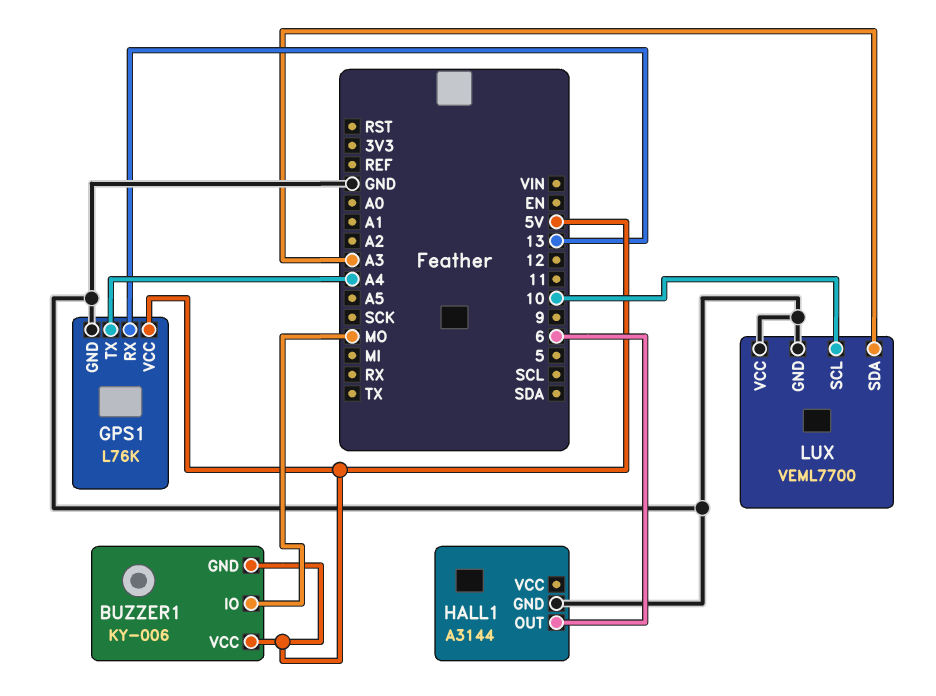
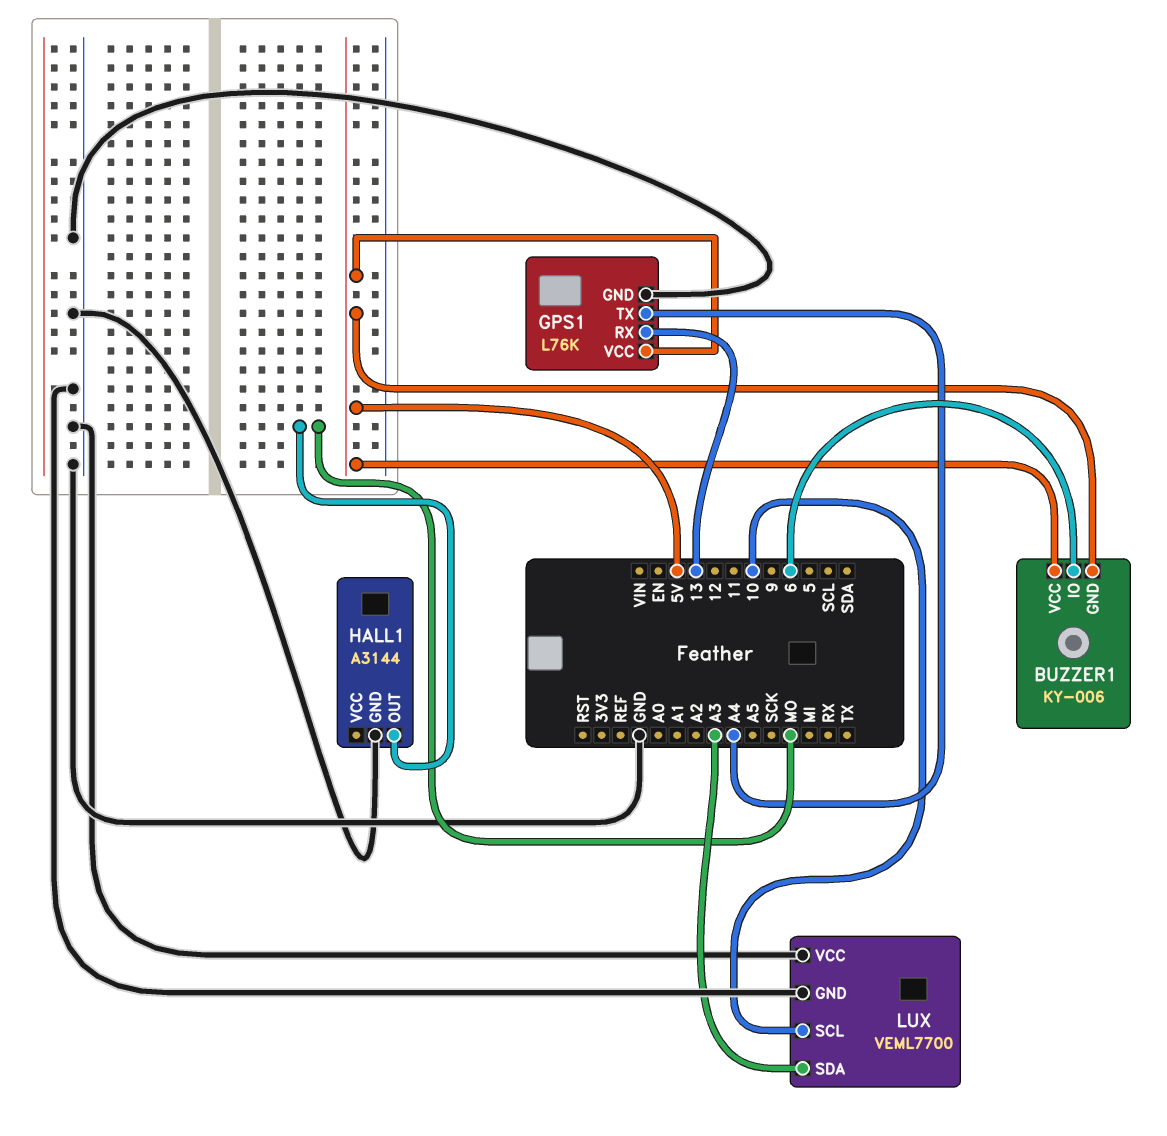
BUZZER1 pin IO: MO -> 6
HALL1 pin OUT: 6 -> MO

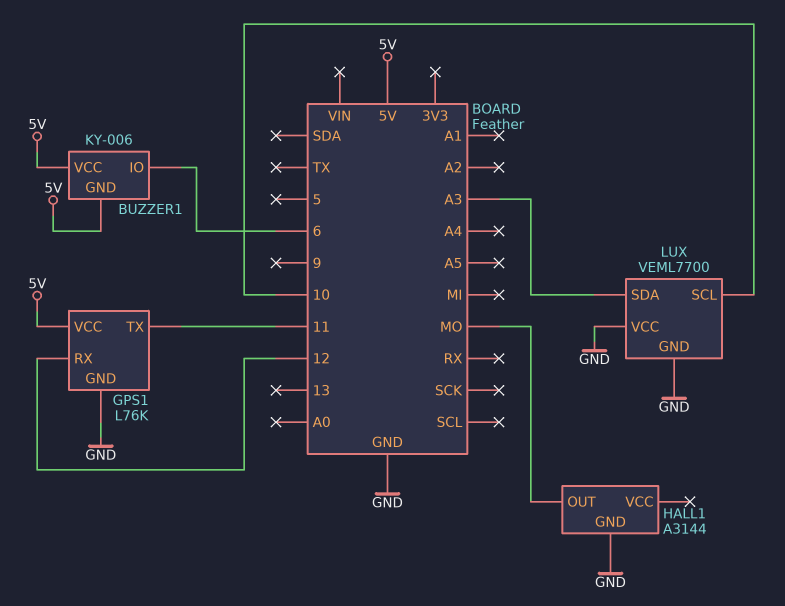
GPS1 pin RX: 13 -> 12
GPS1 pin TX: A4 -> 11

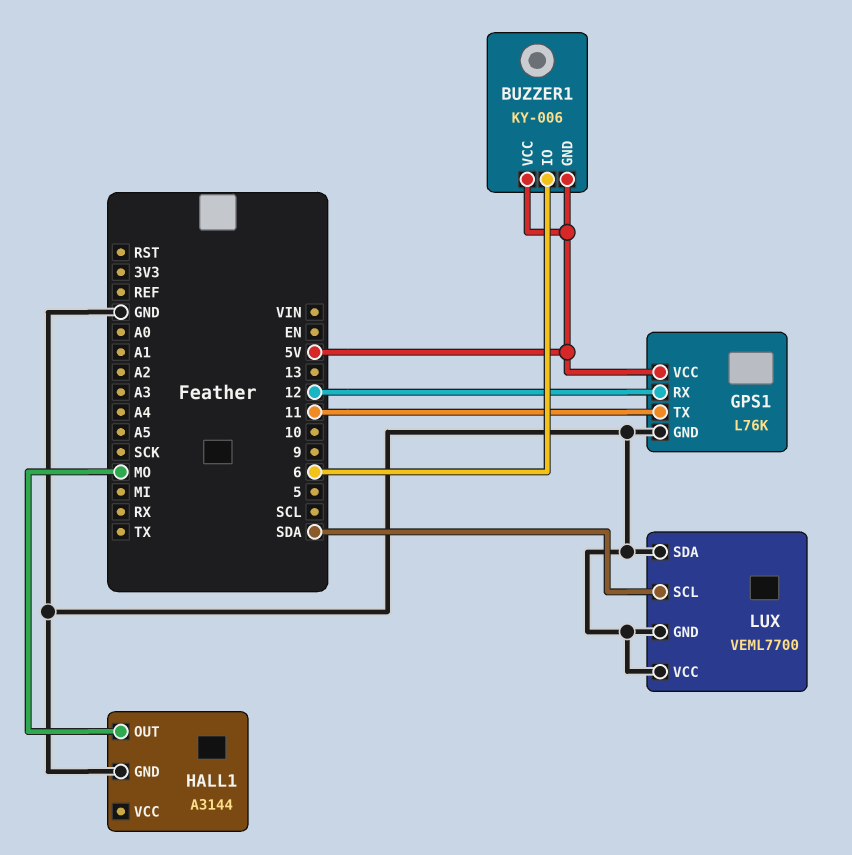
LUX pin SCL: 10 -> SDA
LUX pin SDA: A3 -> GND

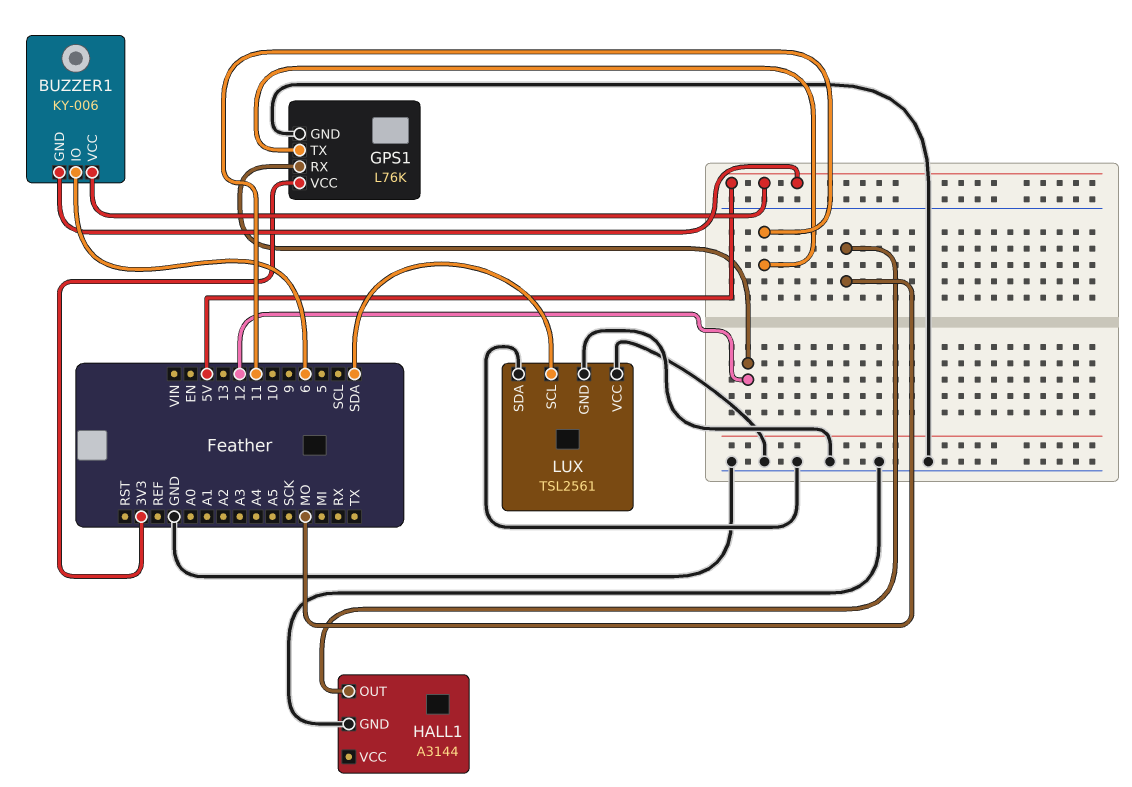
GPS1 pin VCC: 5V -> 3V3
LUX: VEML7700 -> TSL2561

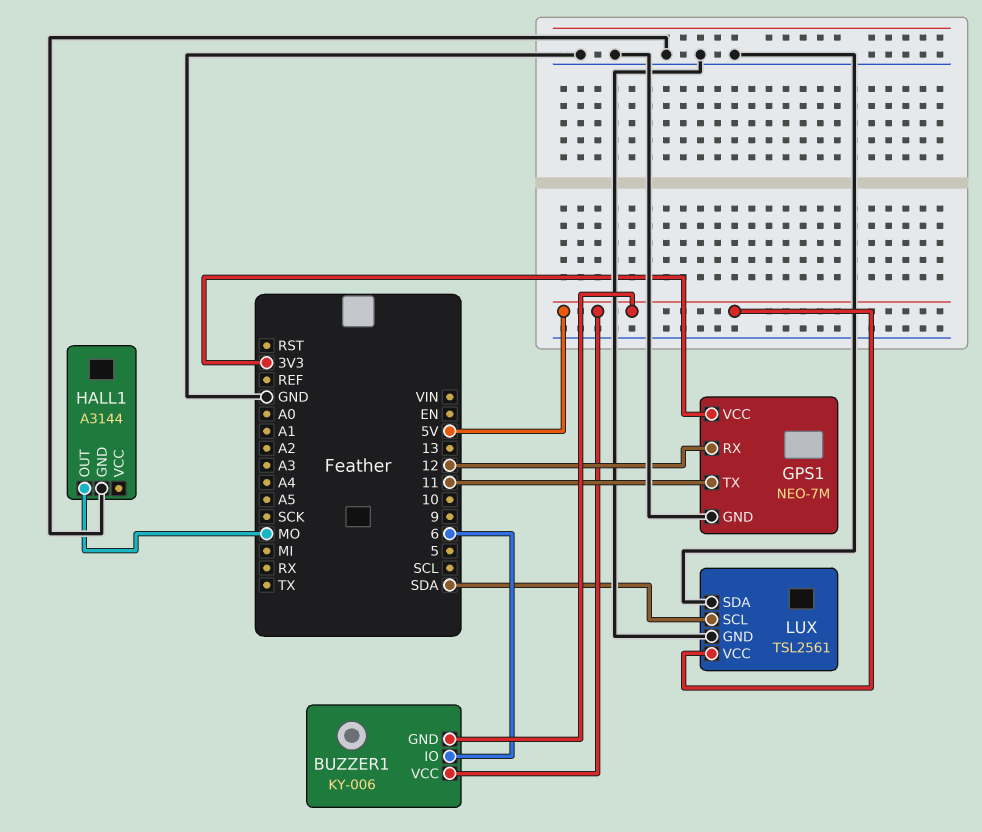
GPS1: L76K -> NEO-7M
LUX pin VCC: GND -> 5V

